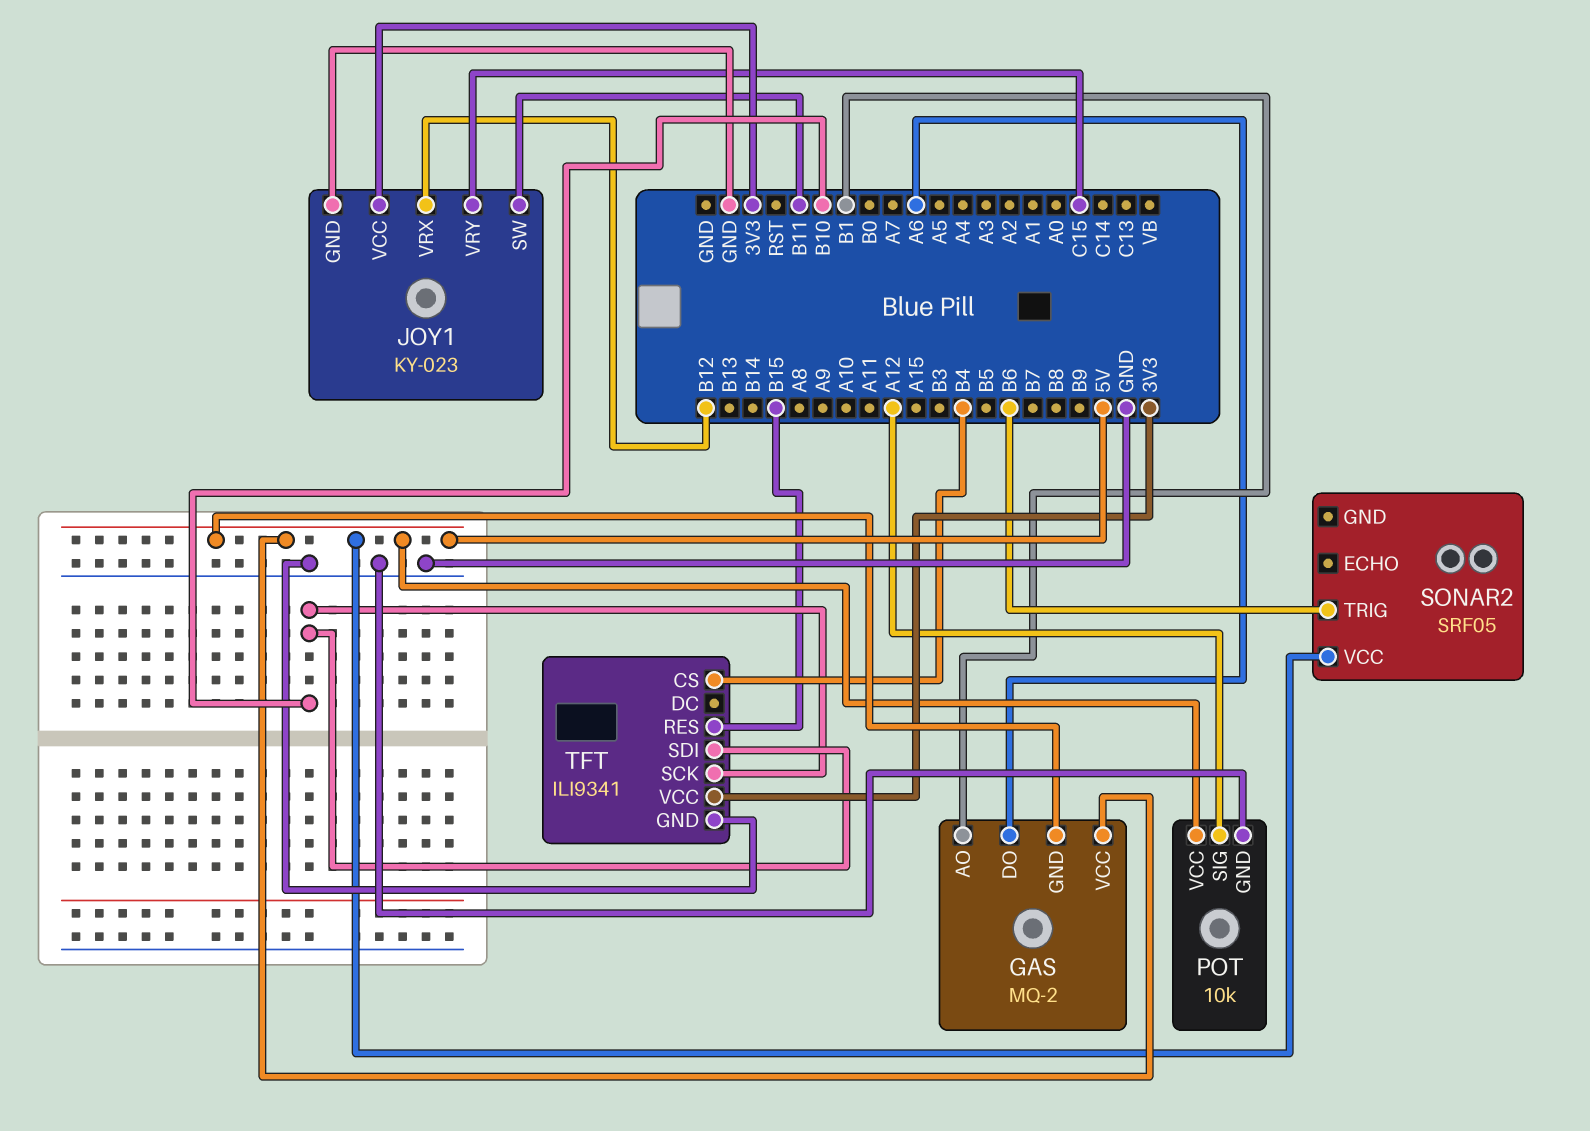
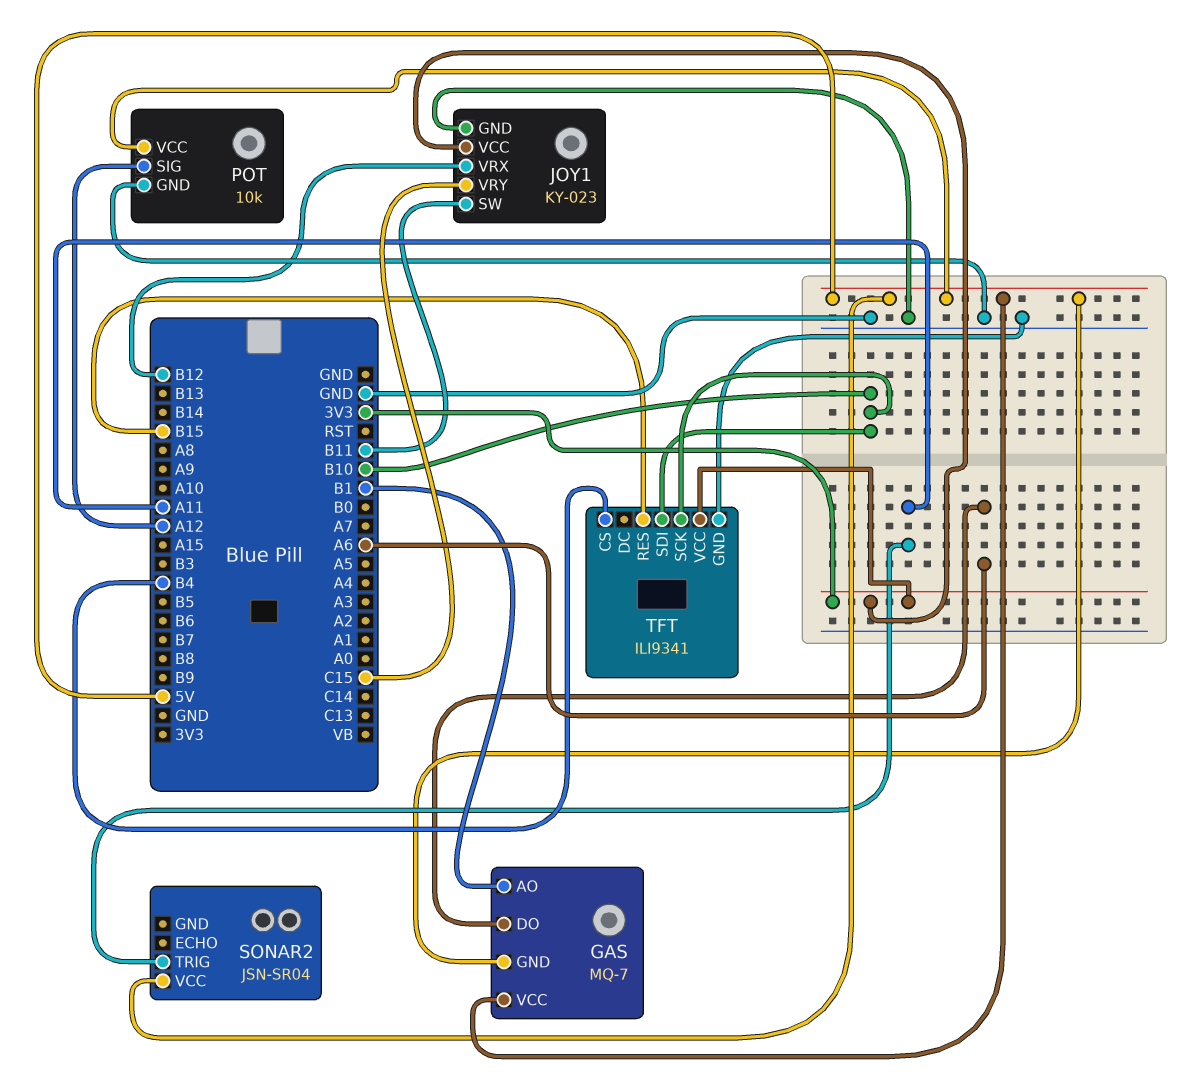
GAS: MQ-2 -> MQ-7
SONAR2: SRF05 -> JSN-SR04
SONAR2 pin TRIG: B6 -> A11

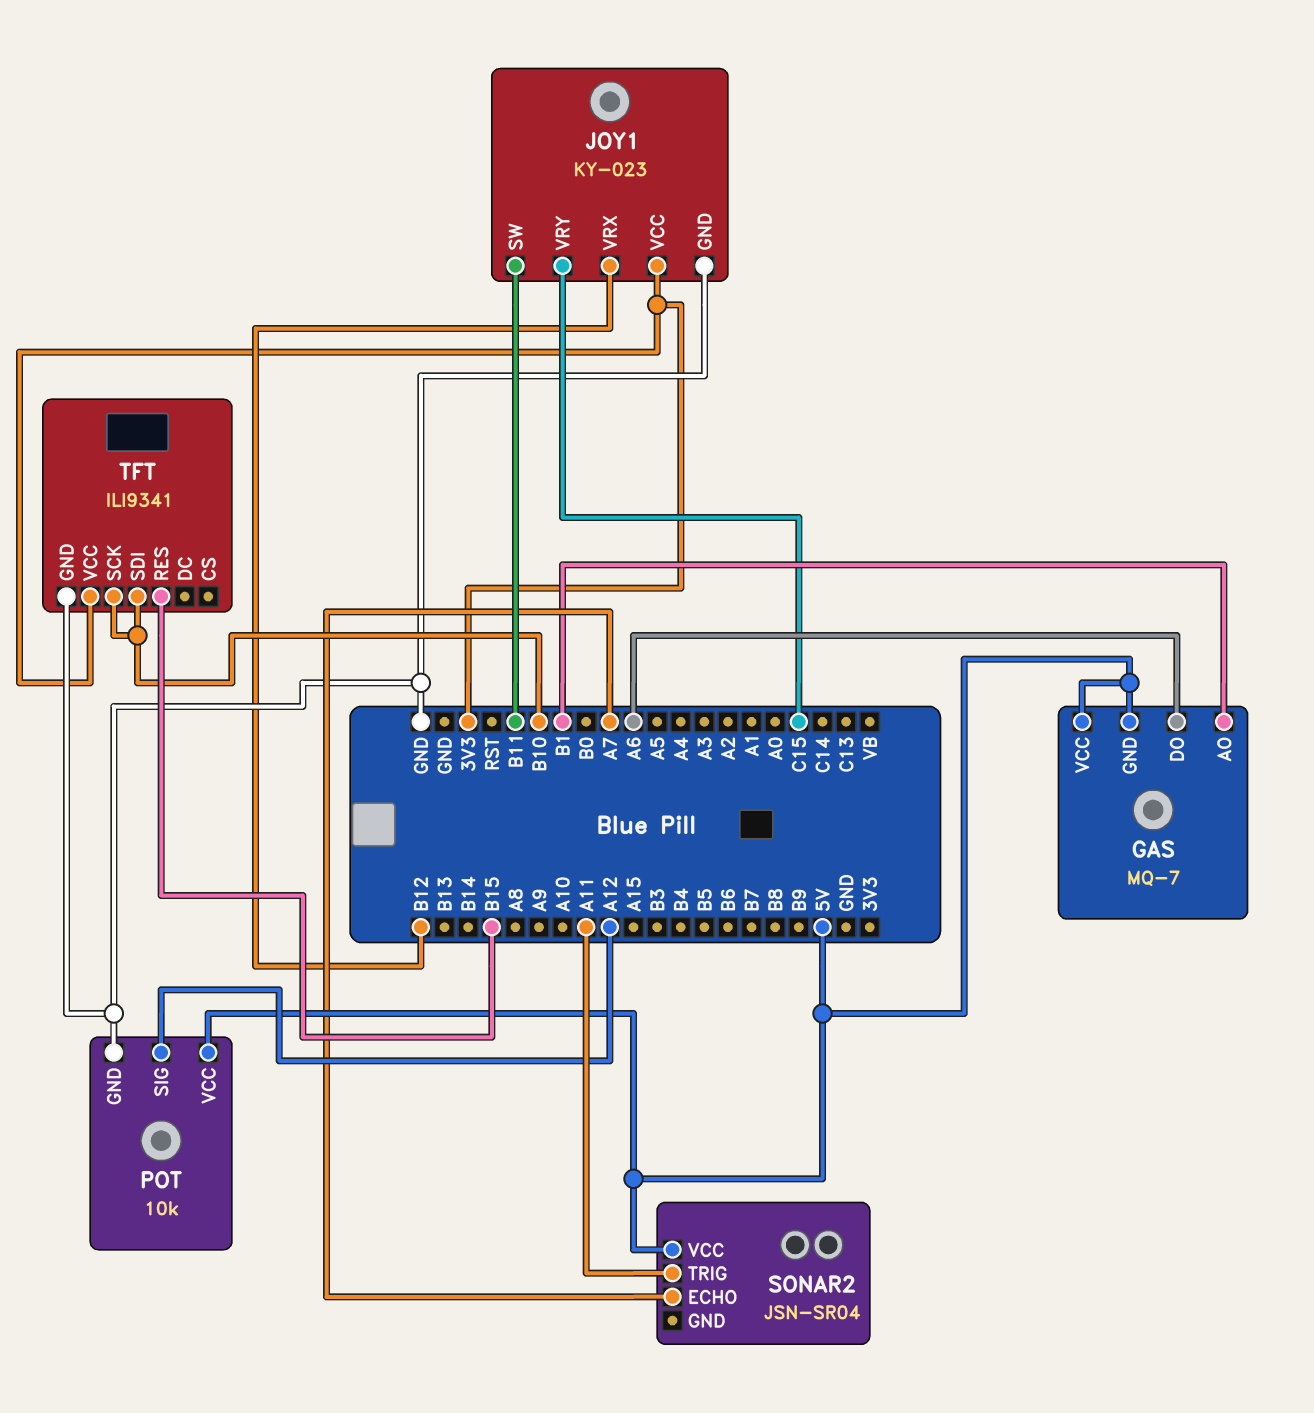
SONAR2 pin ECHO: none -> A7
TFT pin CS: B4 -> none

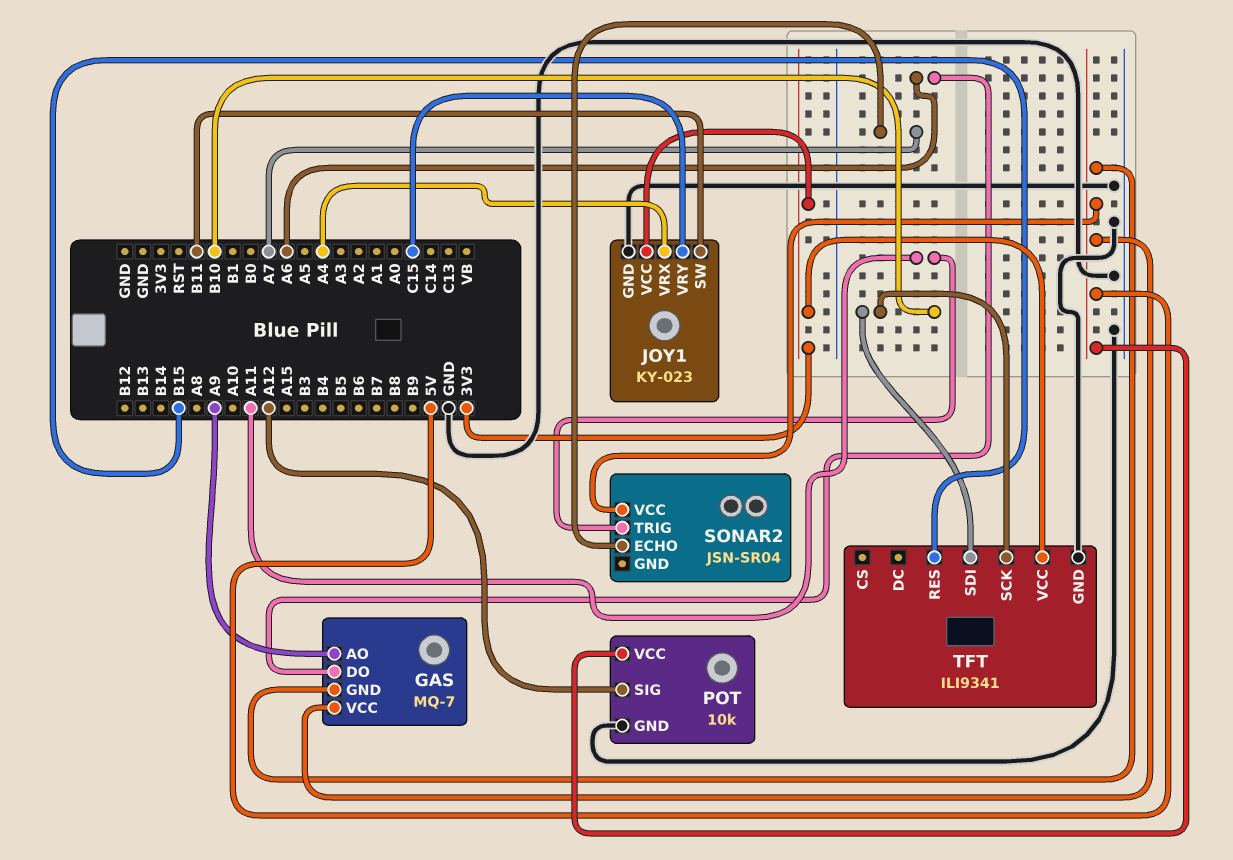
GAS pin AO: B1 -> A9
JOY1 pin VRX: B12 -> A4

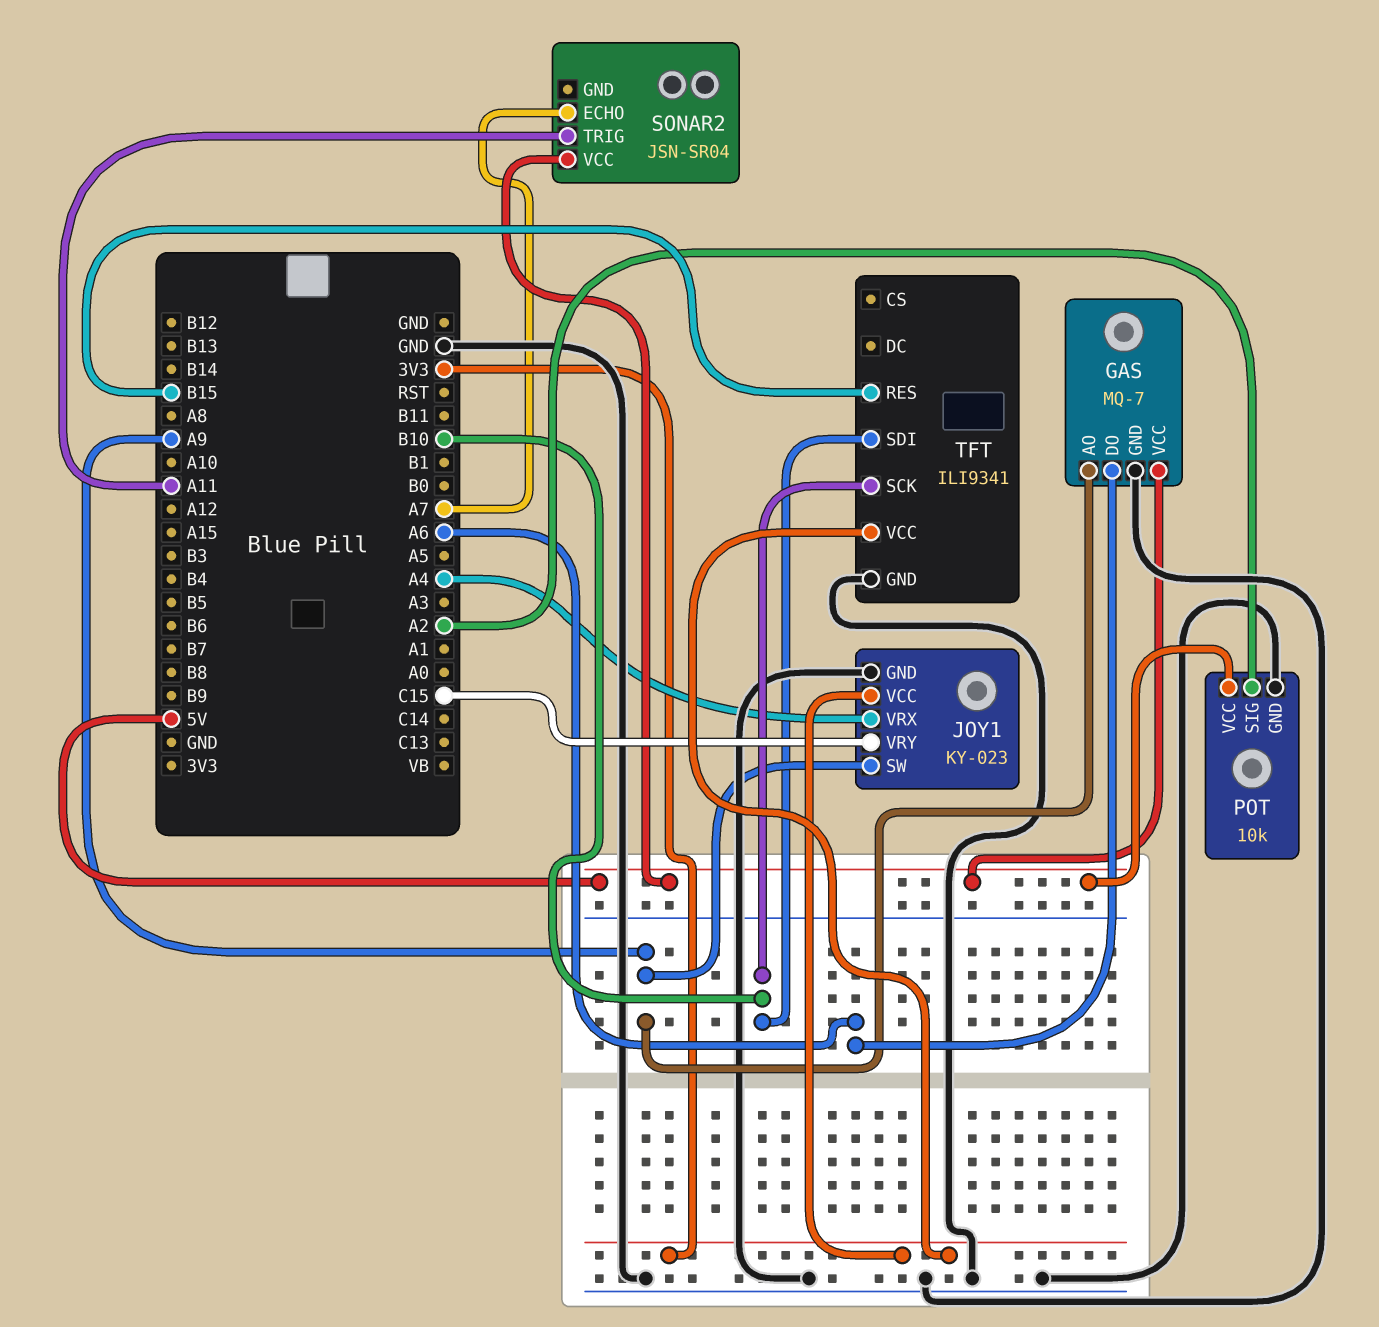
GAS pin GND: 5V -> GND
JOY1 pin SW: B11 -> A9
POT pin SIG: A12 -> A2

